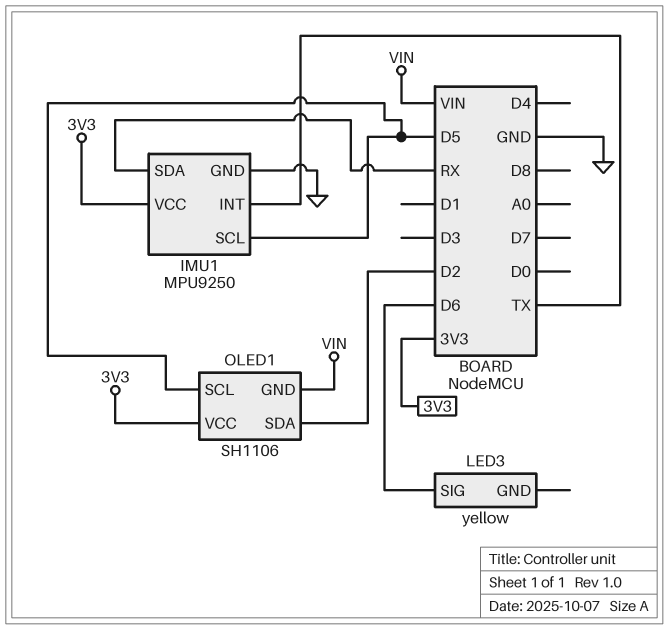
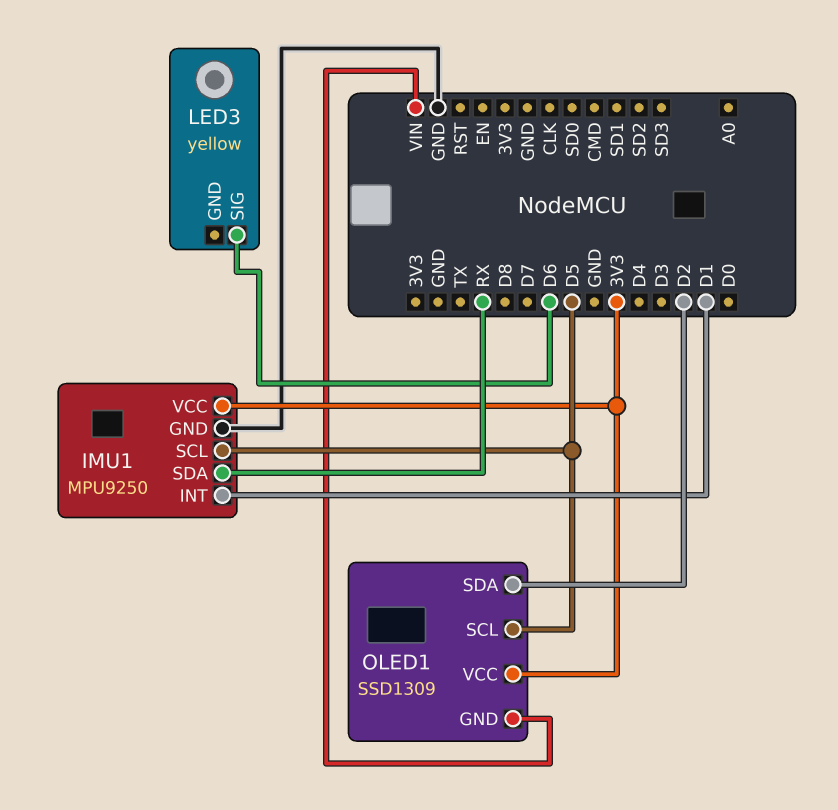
IMU1 pin INT: TX -> D1
OLED1: SH1106 -> SSD1309

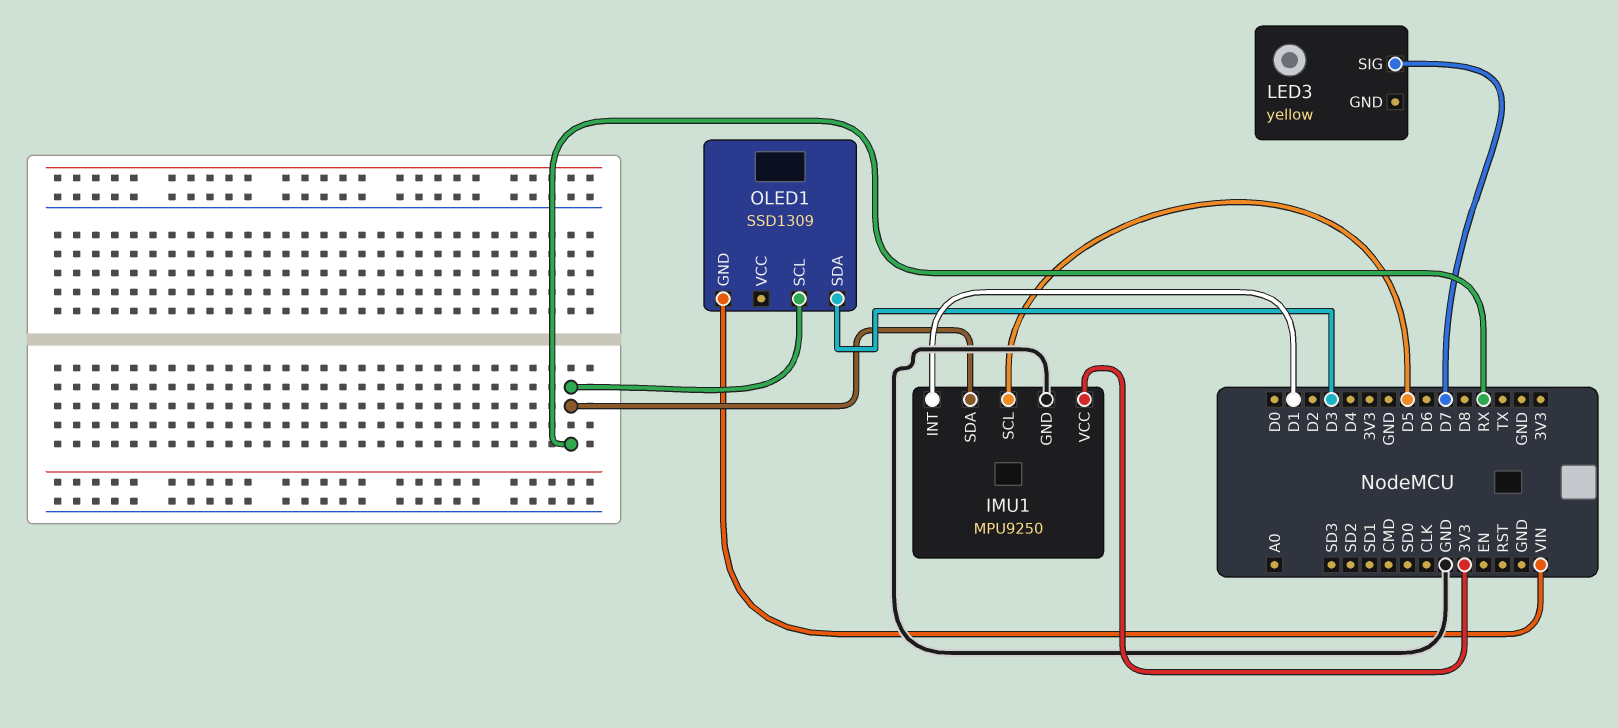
LED3 pin SIG: D6 -> D7
OLED1 pin SCL: D5 -> RX
OLED1 pin SDA: D2 -> D3
OLED1 pin VCC: 3V3 -> none

